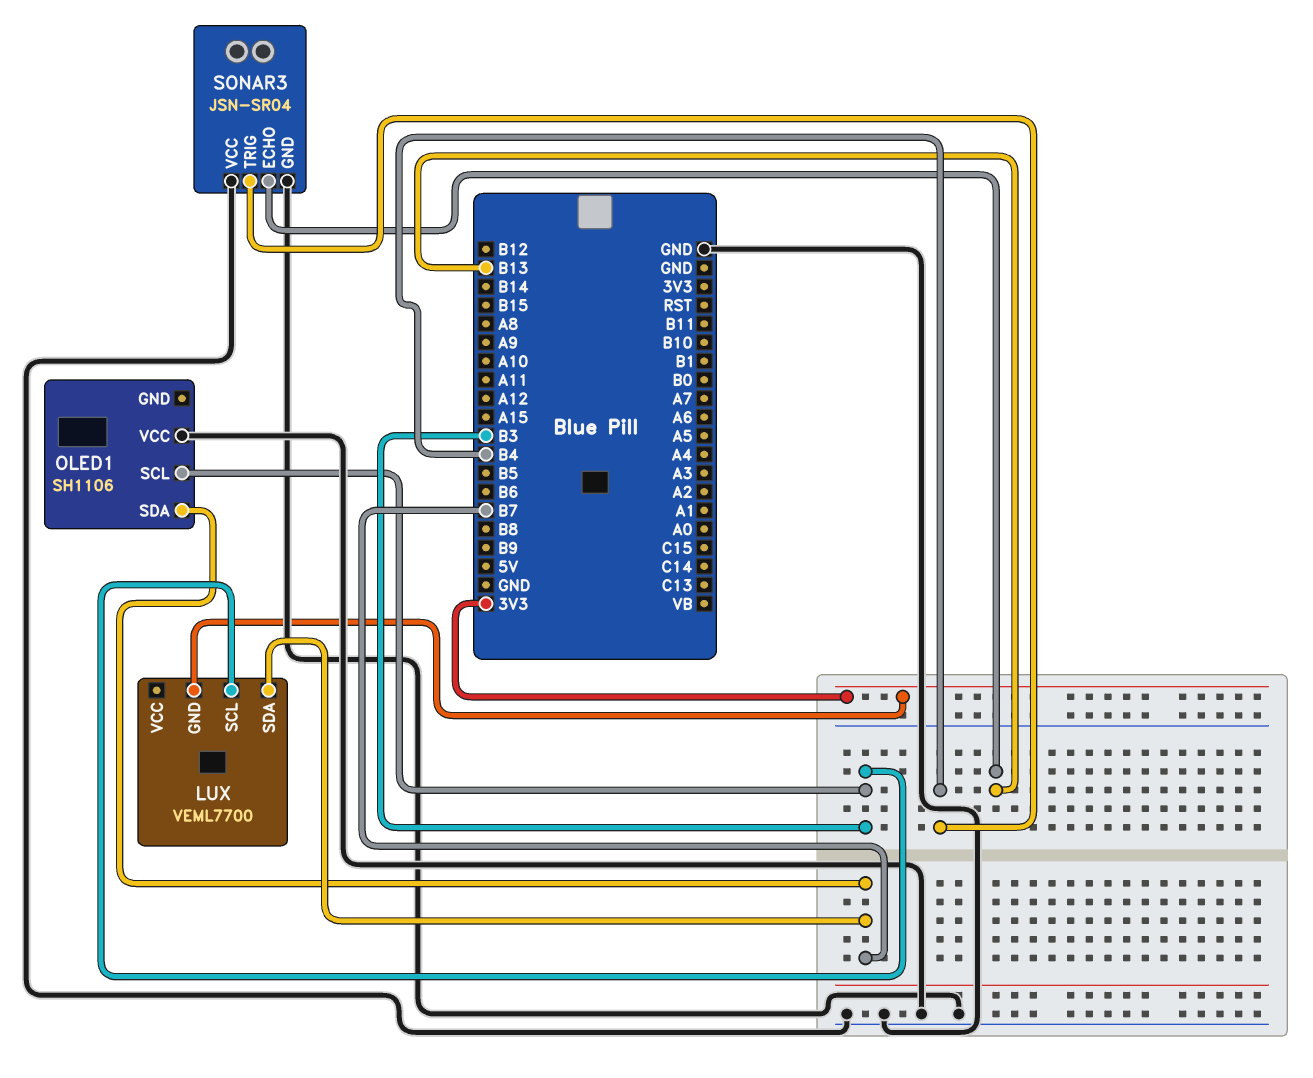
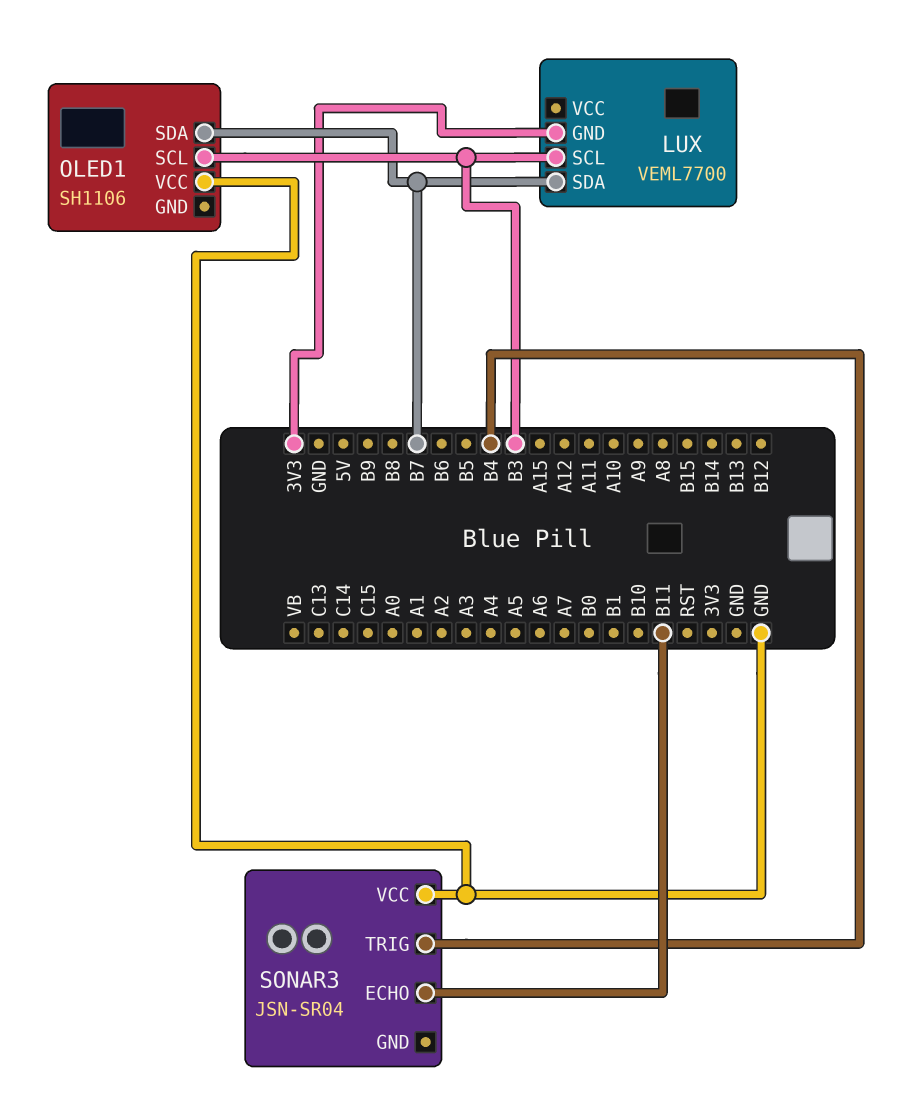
SONAR3 pin ECHO: B13 -> B11
SONAR3 pin GND: GND -> none

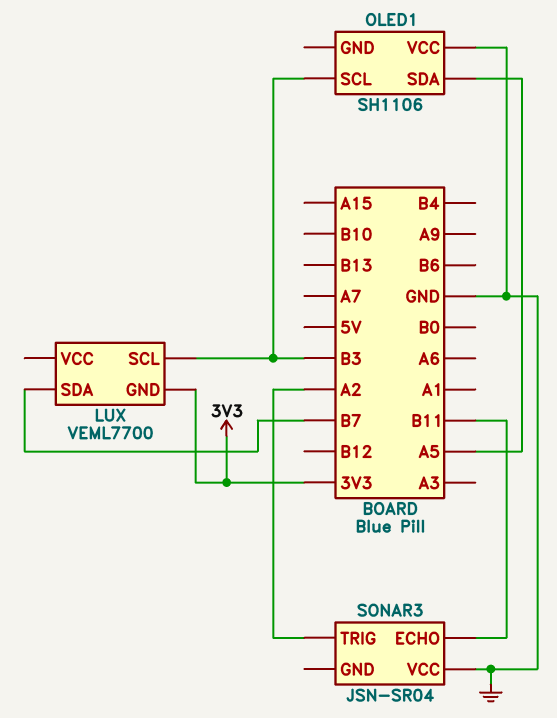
OLED1 pin SDA: B7 -> A5
SONAR3 pin TRIG: B4 -> A2

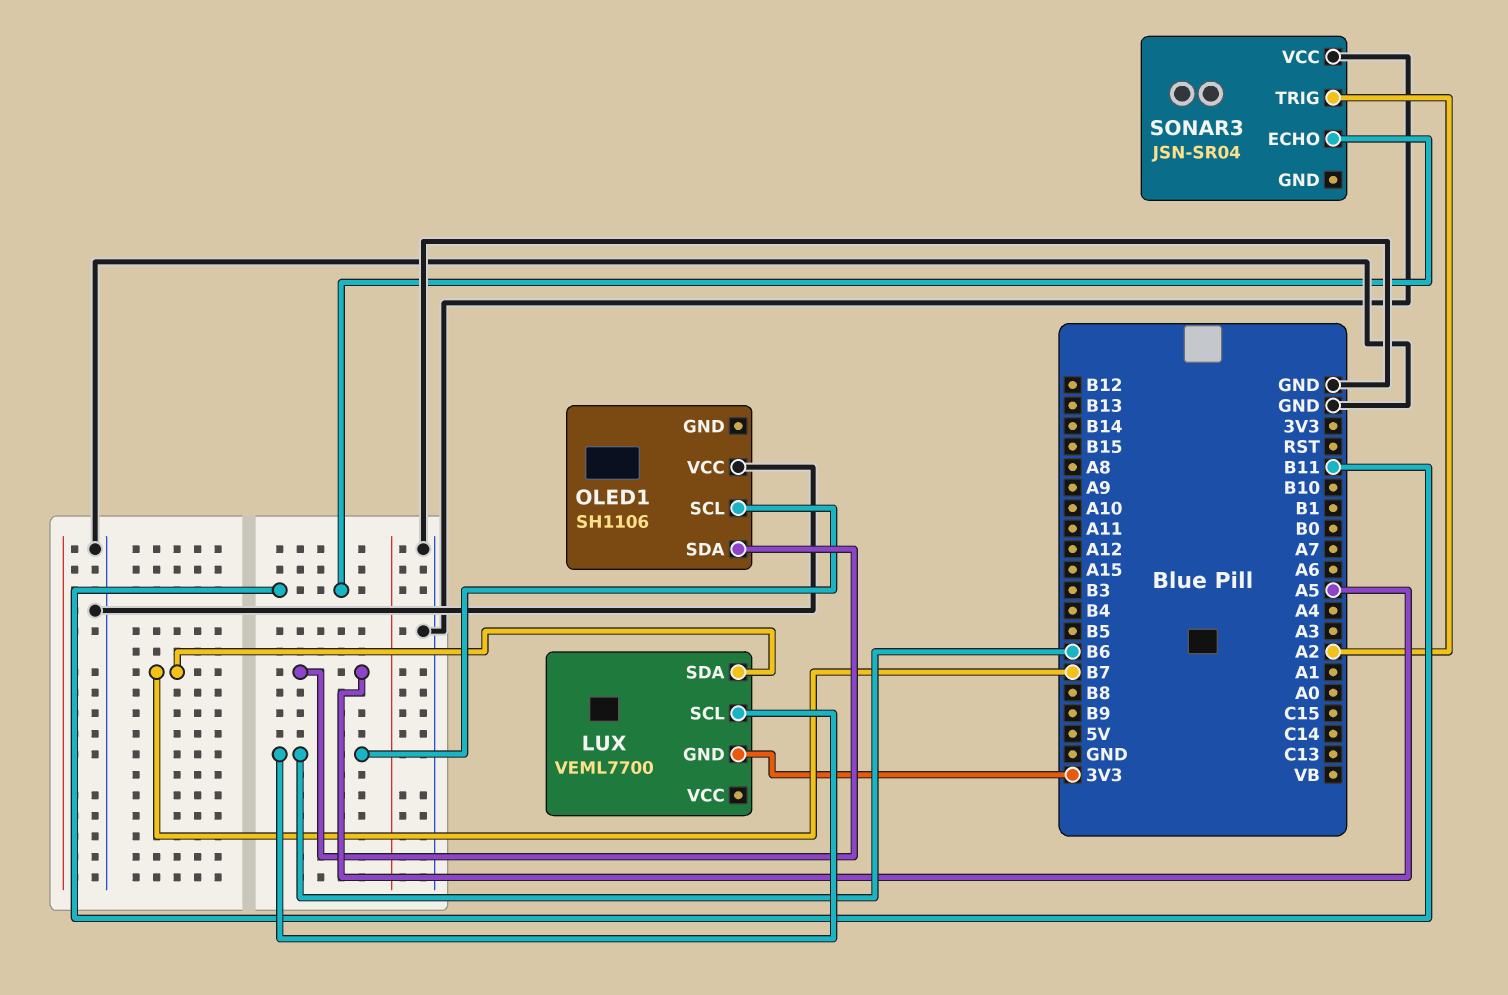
LUX pin SCL: B3 -> B6
OLED1 pin SCL: B3 -> B6

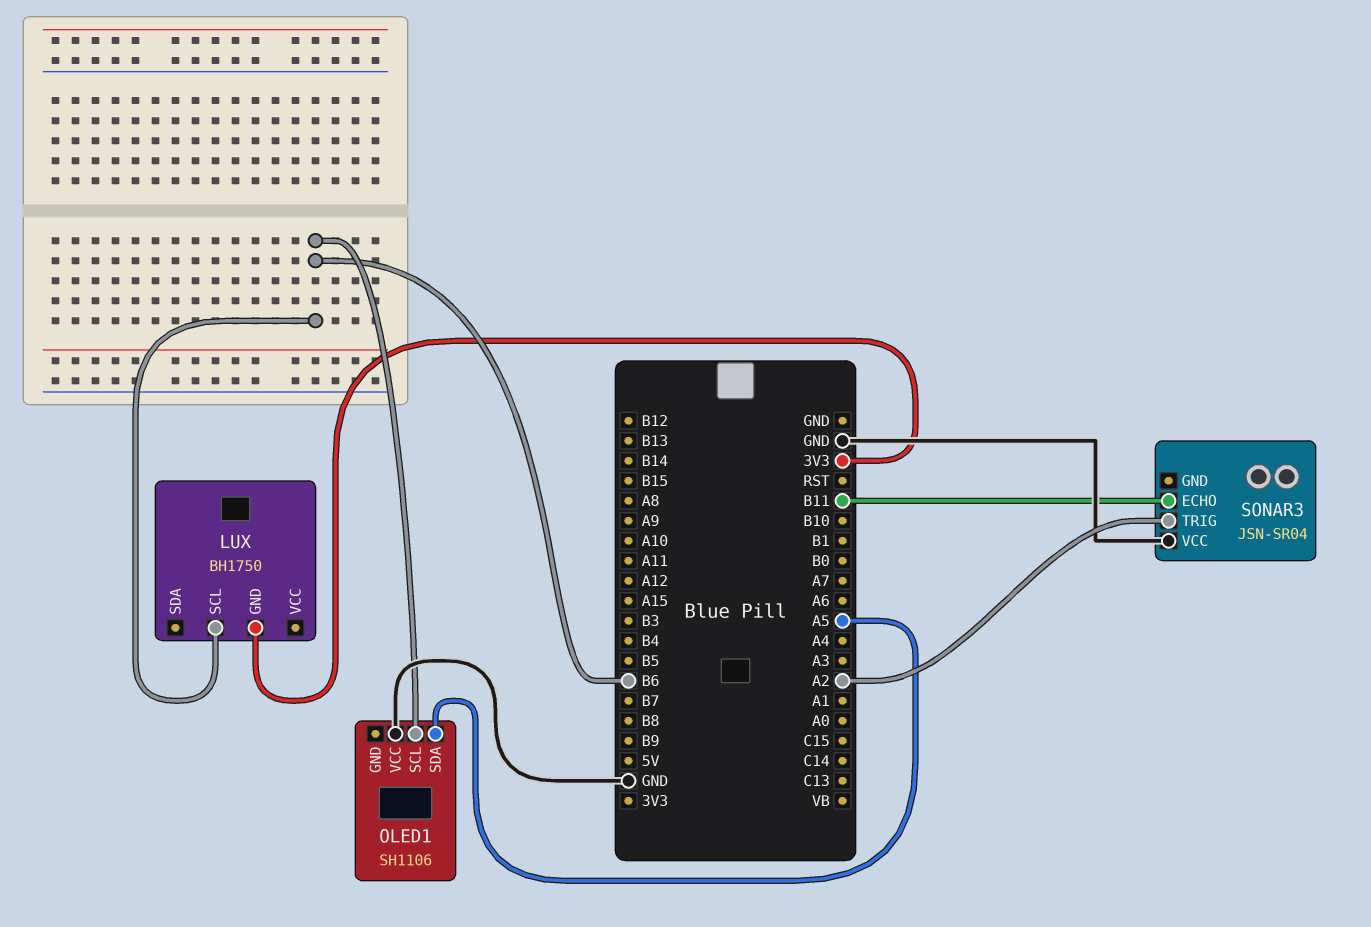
LUX: VEML7700 -> BH1750
LUX pin SDA: B7 -> none

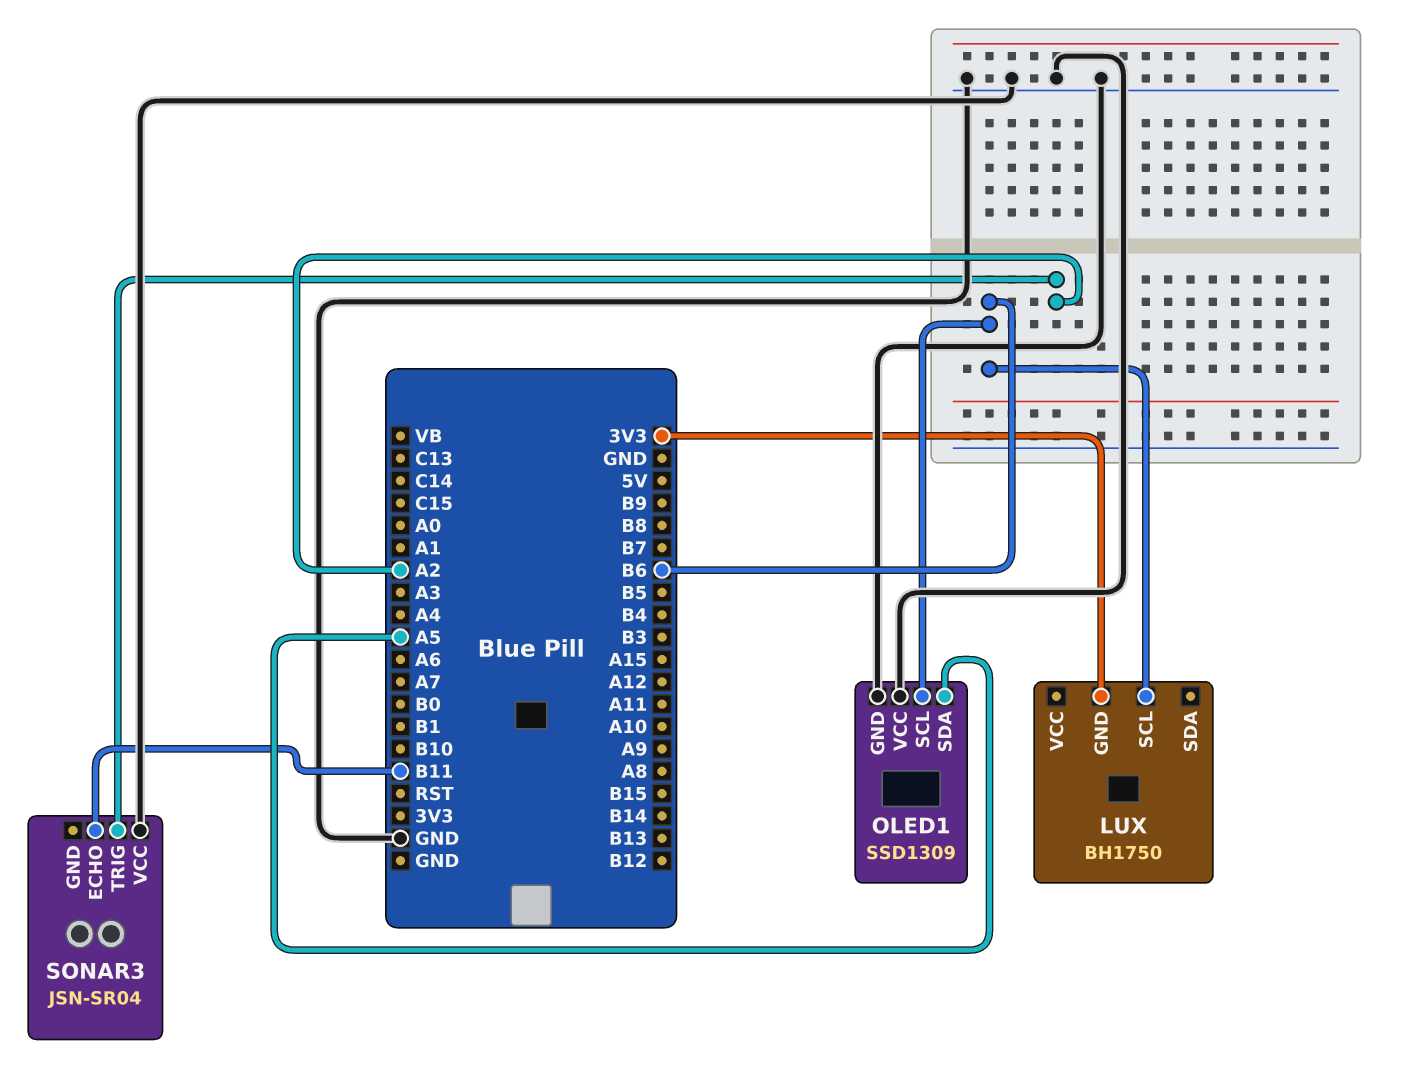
OLED1: SH1106 -> SSD1309
OLED1 pin GND: none -> GND

